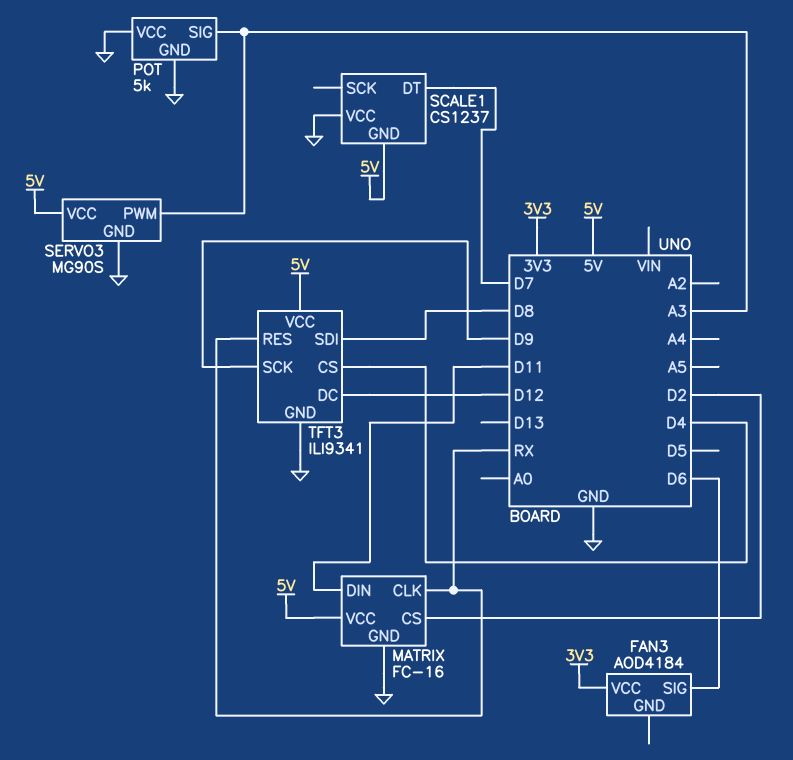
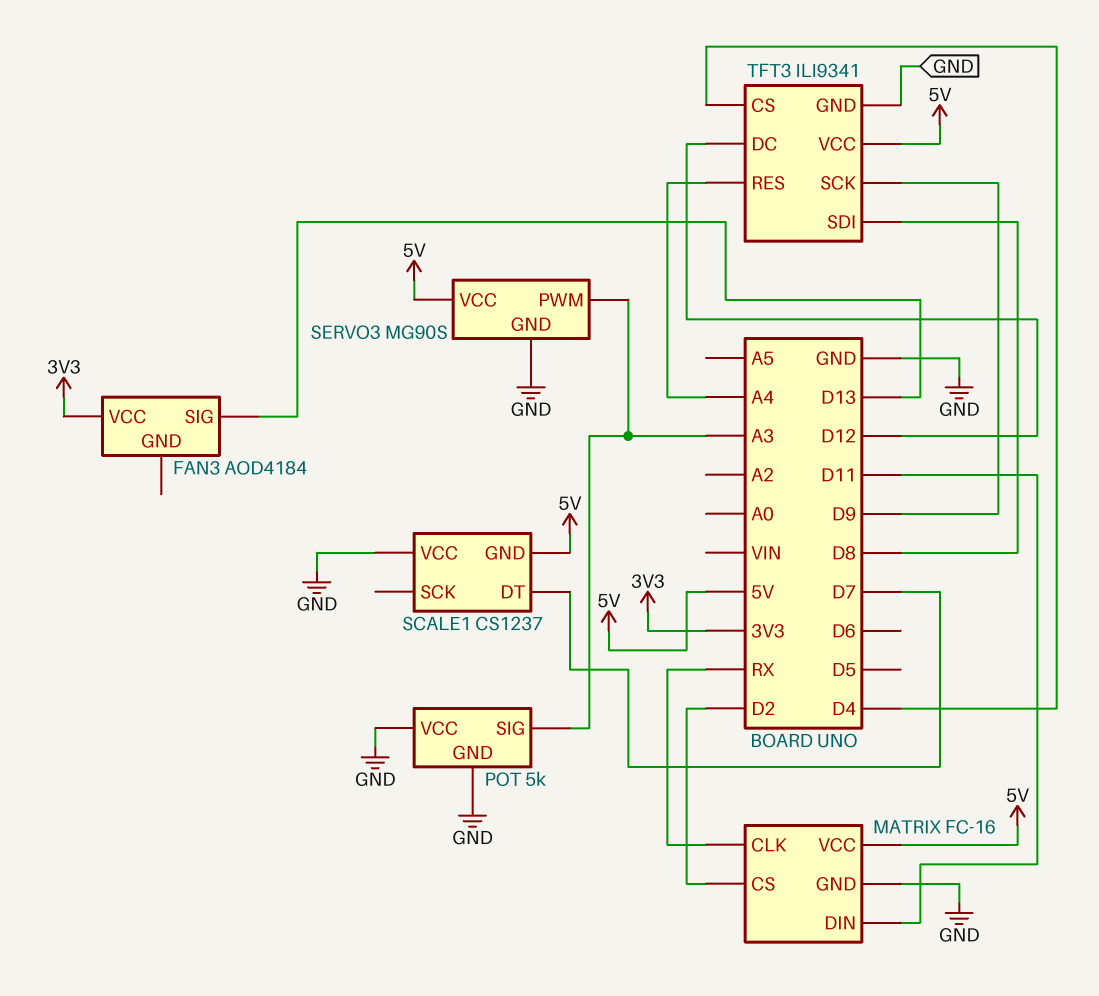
FAN3 pin SIG: D6 -> D13
TFT3 pin RES: RX -> A4

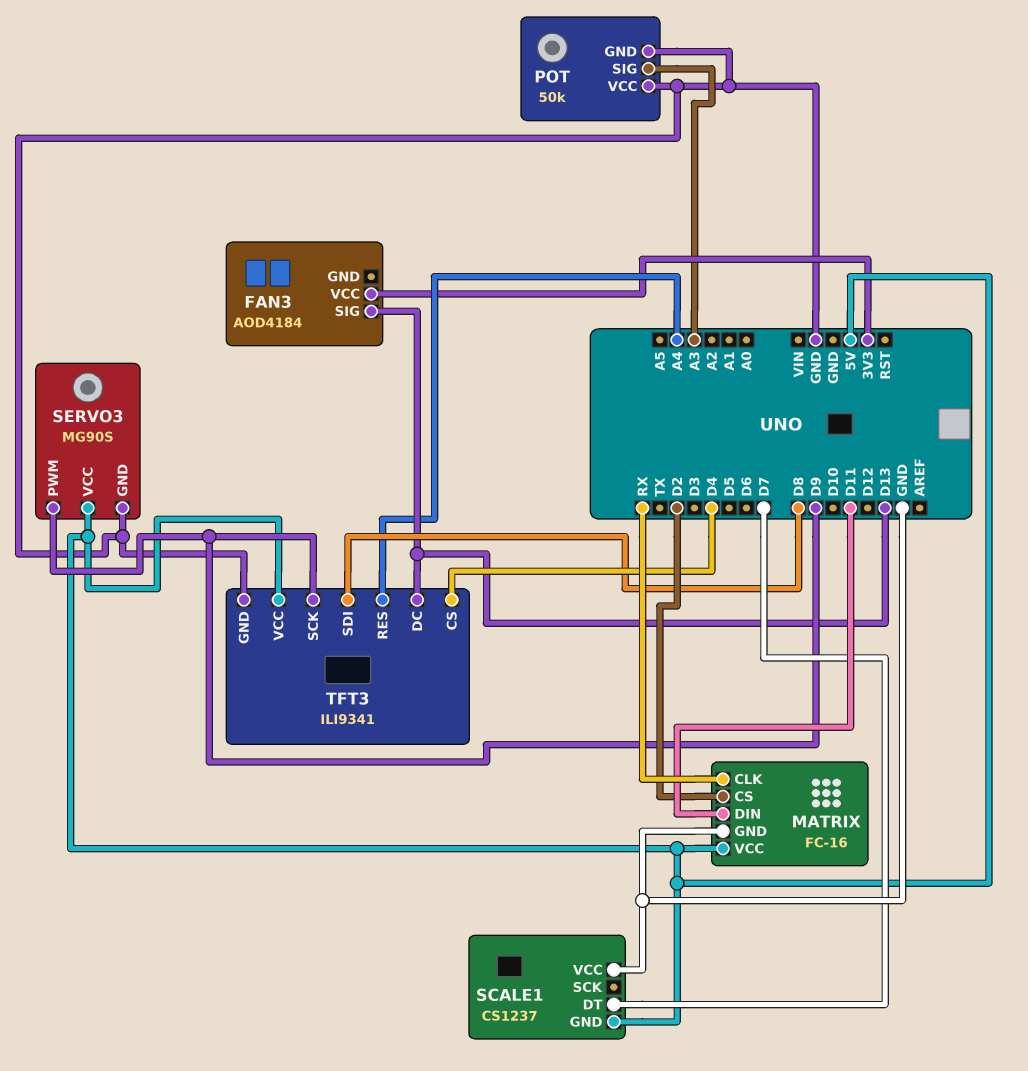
POT: 5k -> 50k
SERVO3 pin PWM: A3 -> D9
TFT3 pin DC: D12 -> D13

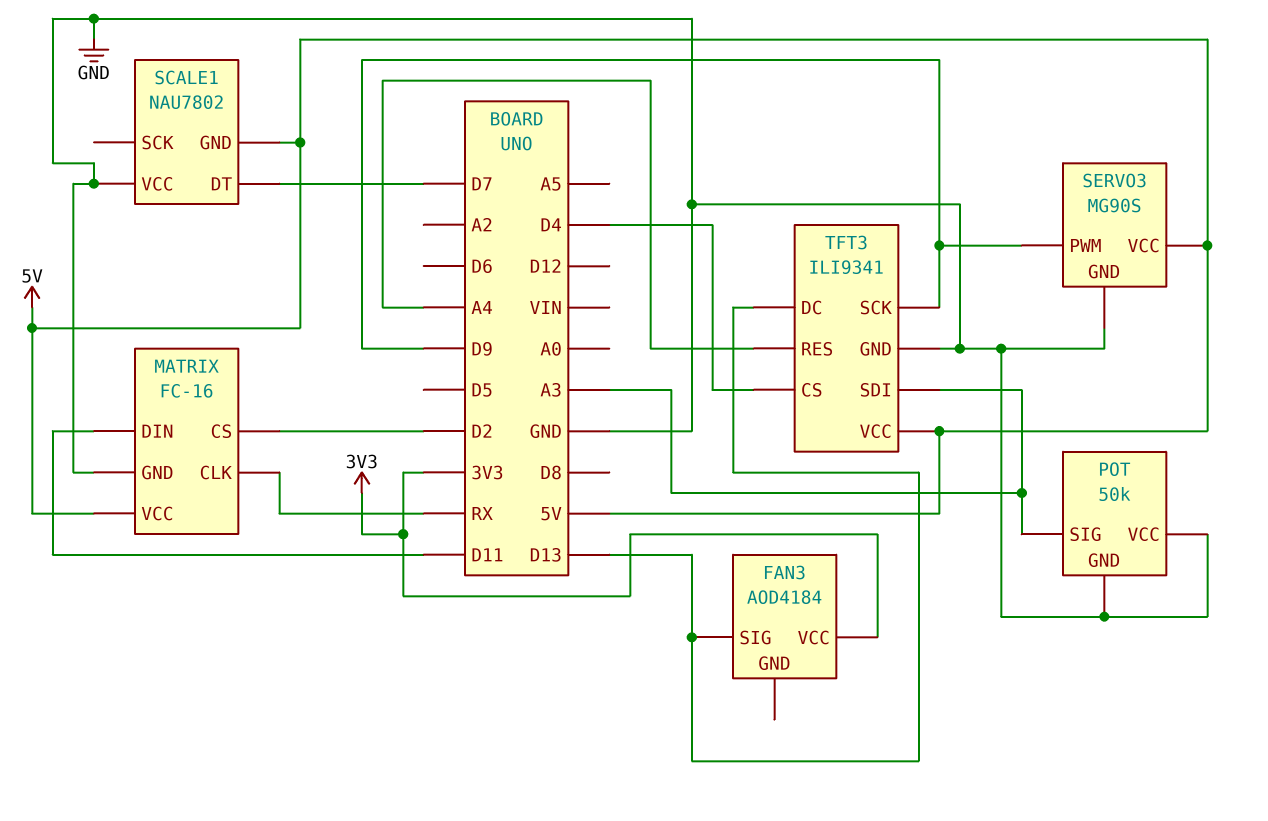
SCALE1: CS1237 -> NAU7802
TFT3 pin SDI: D8 -> A3

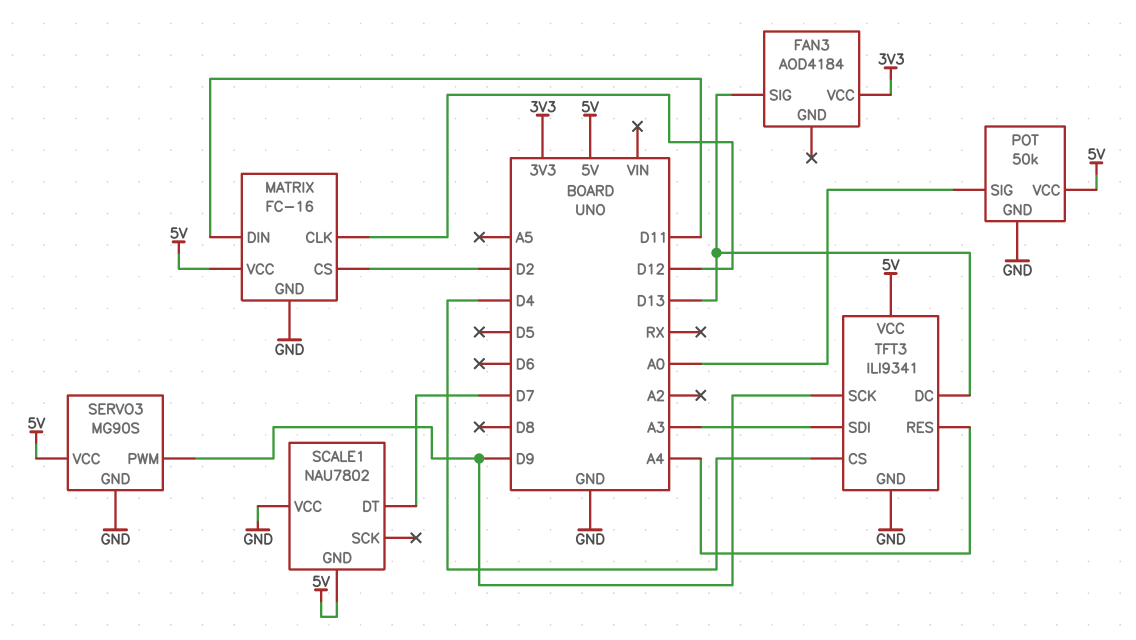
MATRIX pin CLK: RX -> D12
POT pin SIG: A3 -> A0
POT pin VCC: GND -> 5V

